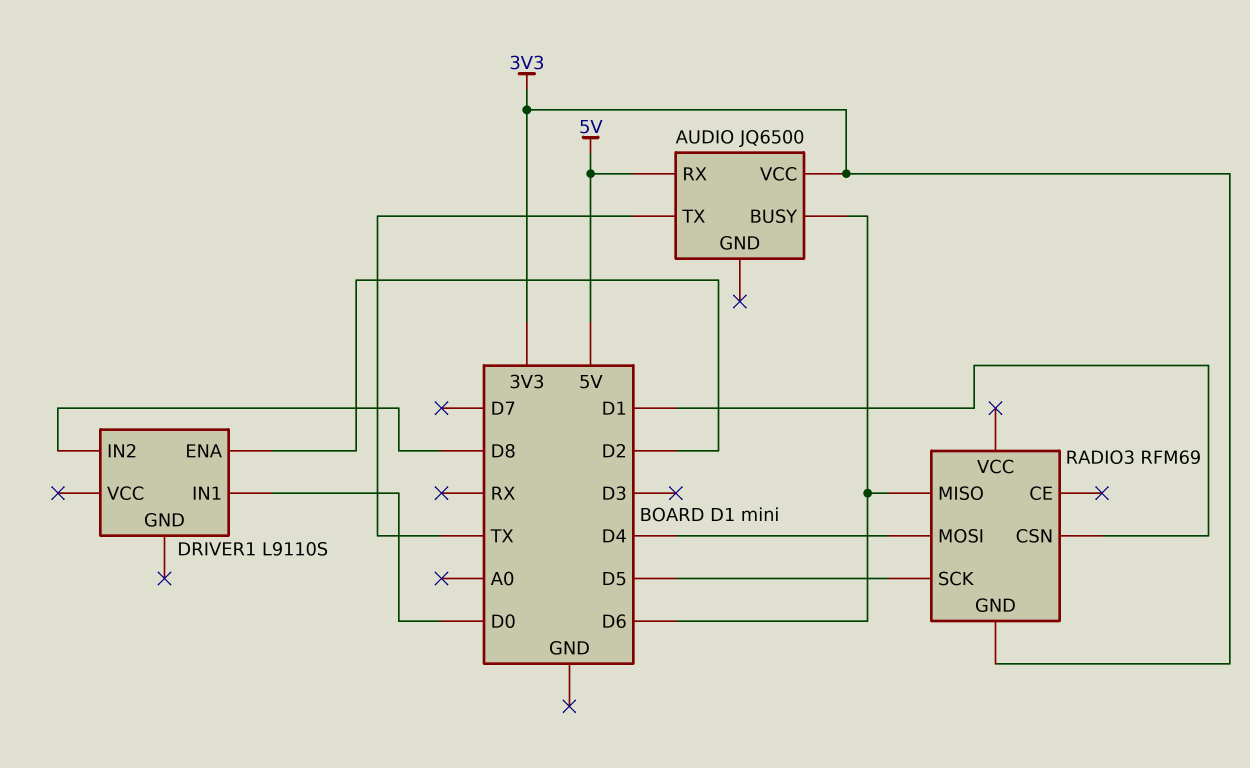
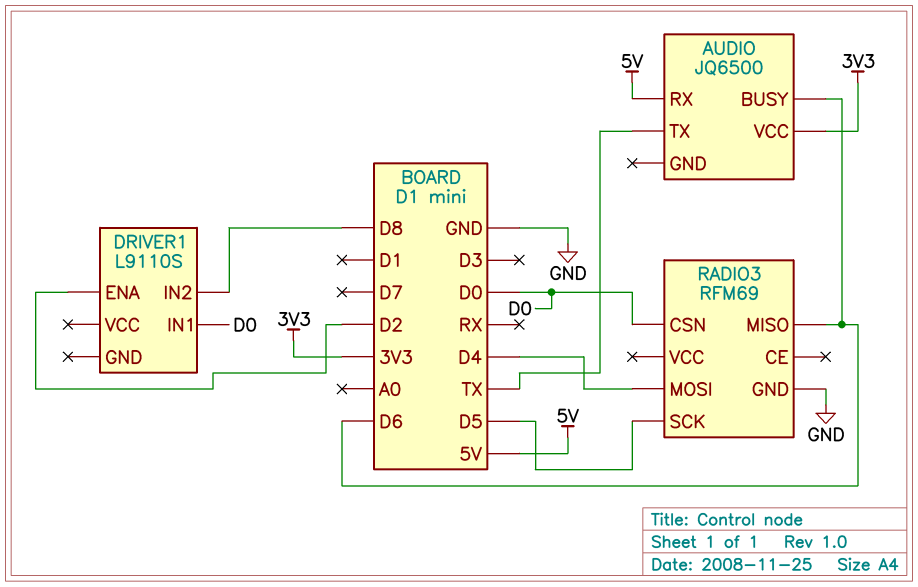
RADIO3 pin CSN: D1 -> D0
RADIO3 pin GND: 3V3 -> GND

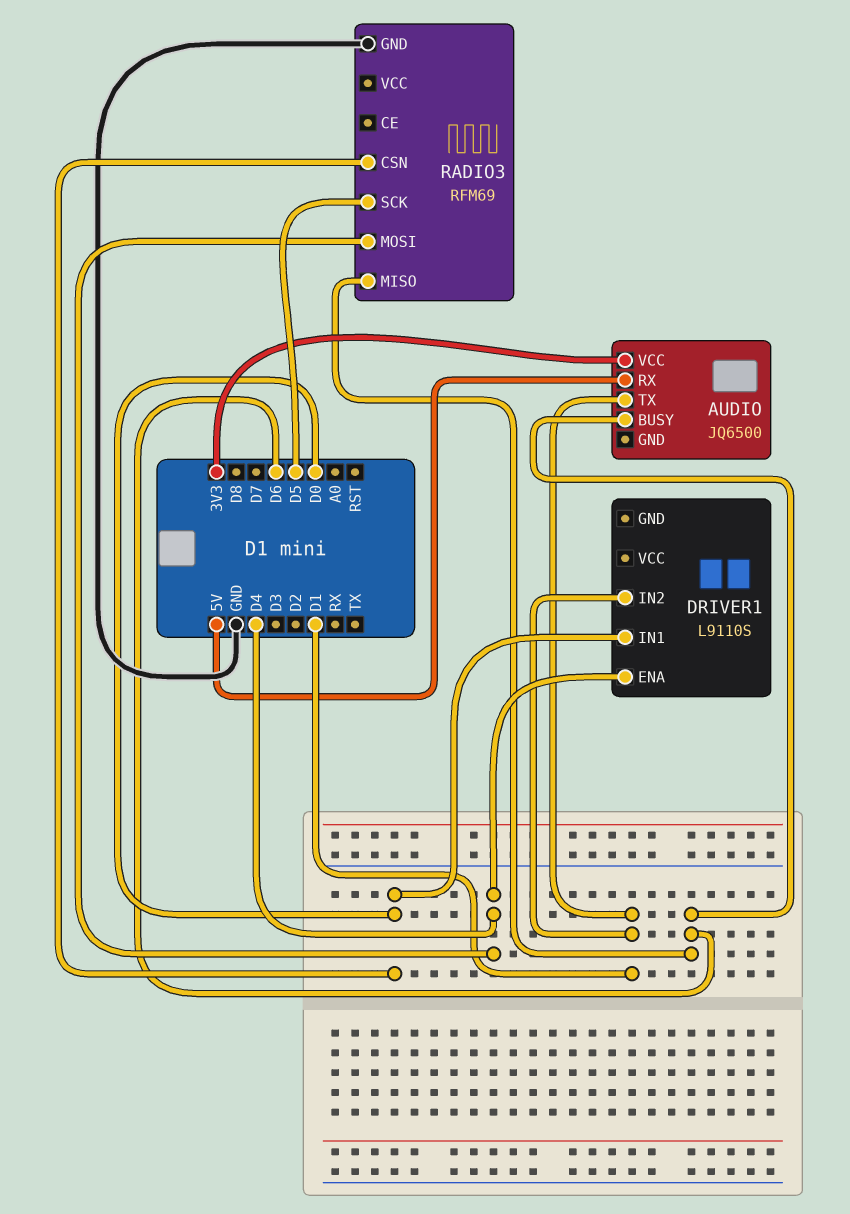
AUDIO pin TX: TX -> D1
DRIVER1 pin ENA: D2 -> D4
DRIVER1 pin IN2: D8 -> D1

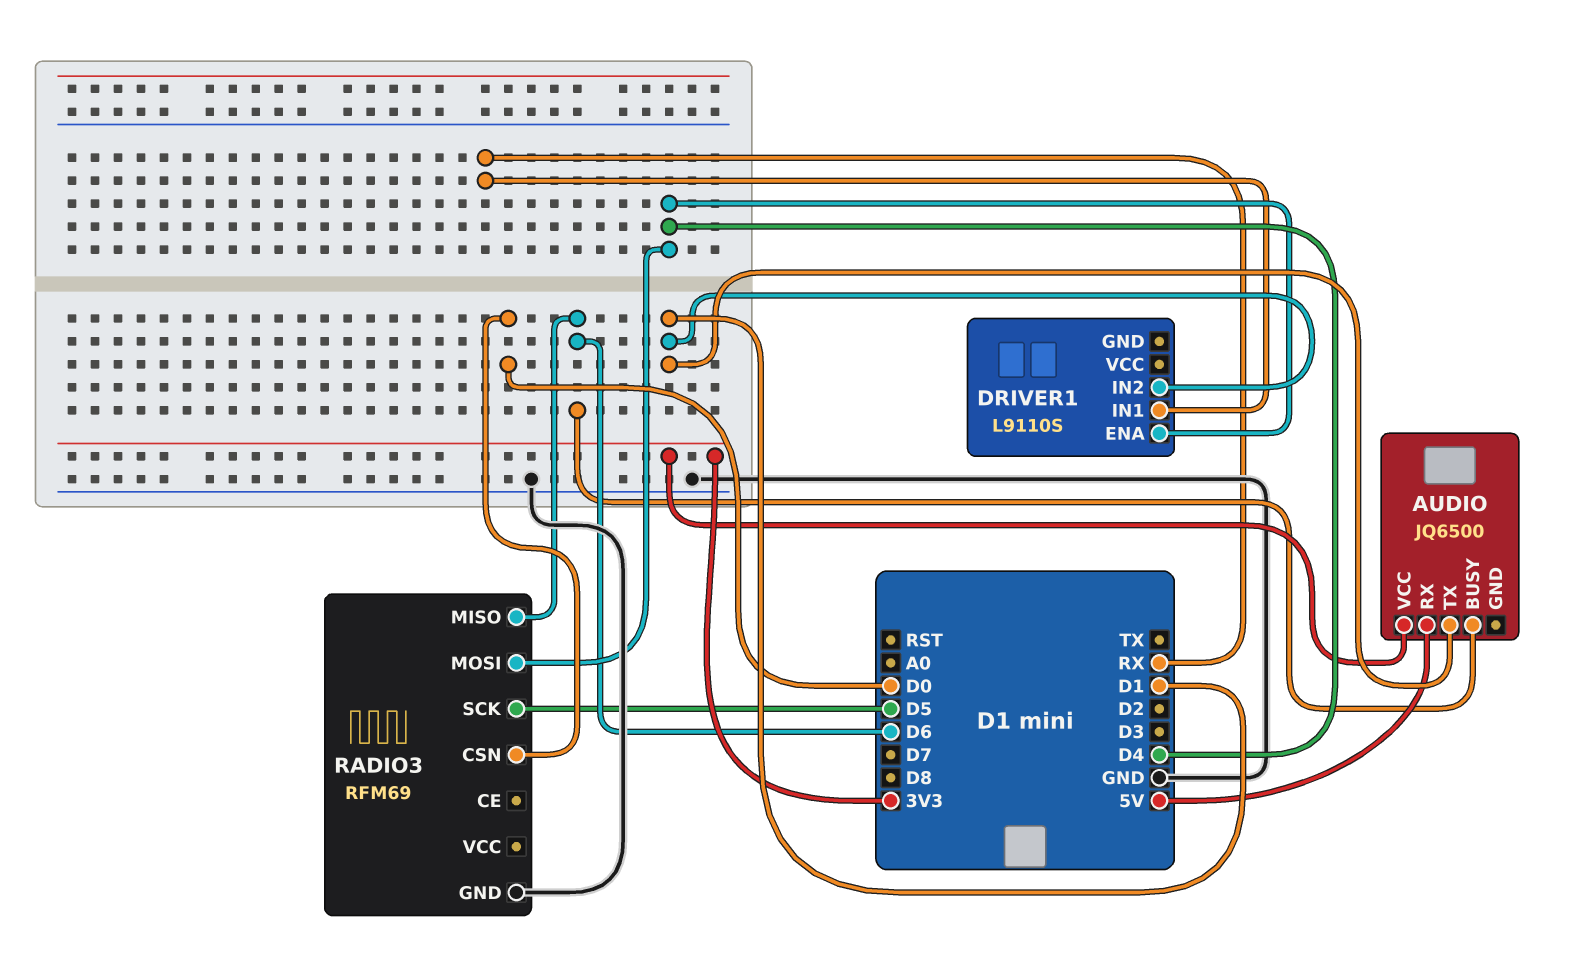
DRIVER1 pin IN1: D0 -> RX

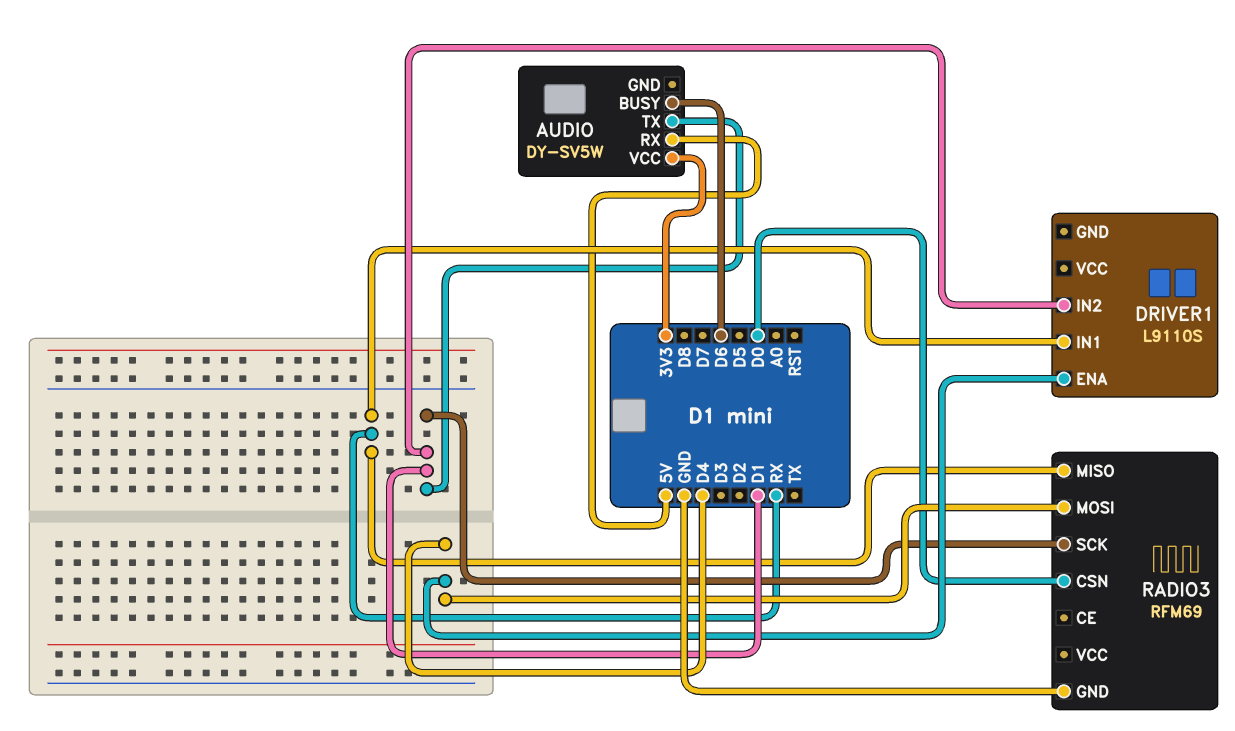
AUDIO: JQ6500 -> DY-SV5W
RADIO3 pin MISO: D6 -> RX
RADIO3 pin SCK: D5 -> D1

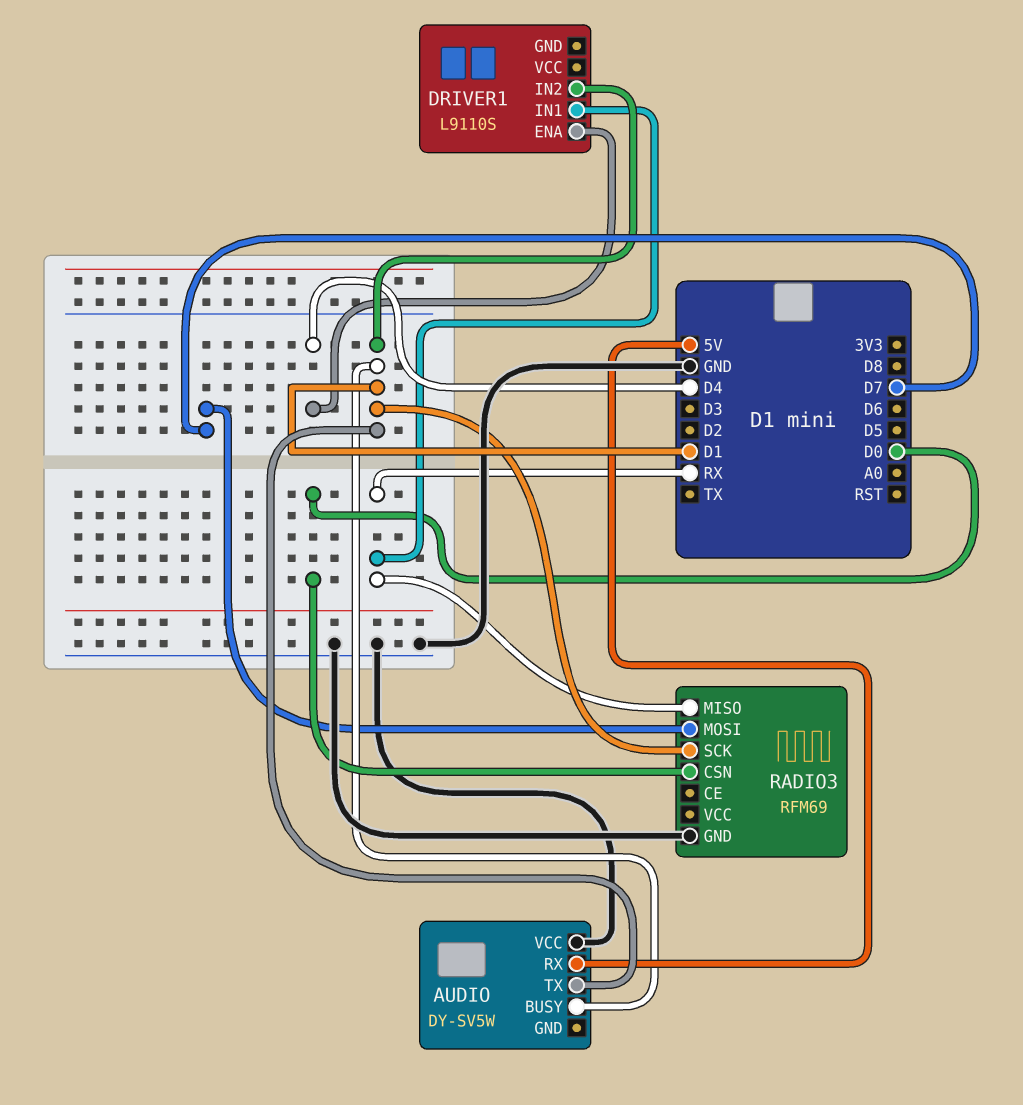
AUDIO pin BUSY: D6 -> D1
AUDIO pin VCC: 3V3 -> GND
RADIO3 pin MOSI: D4 -> D7

